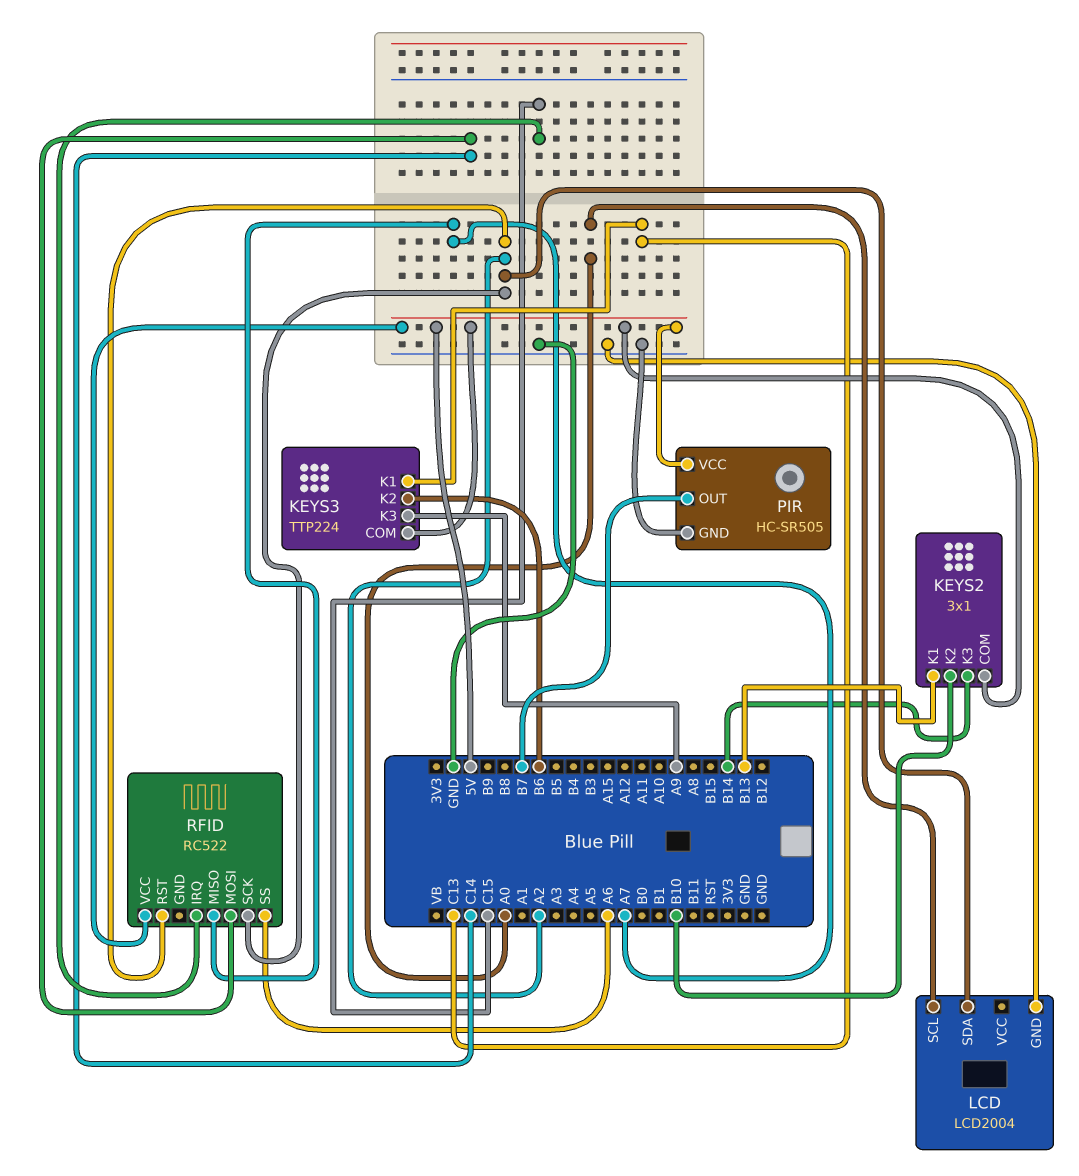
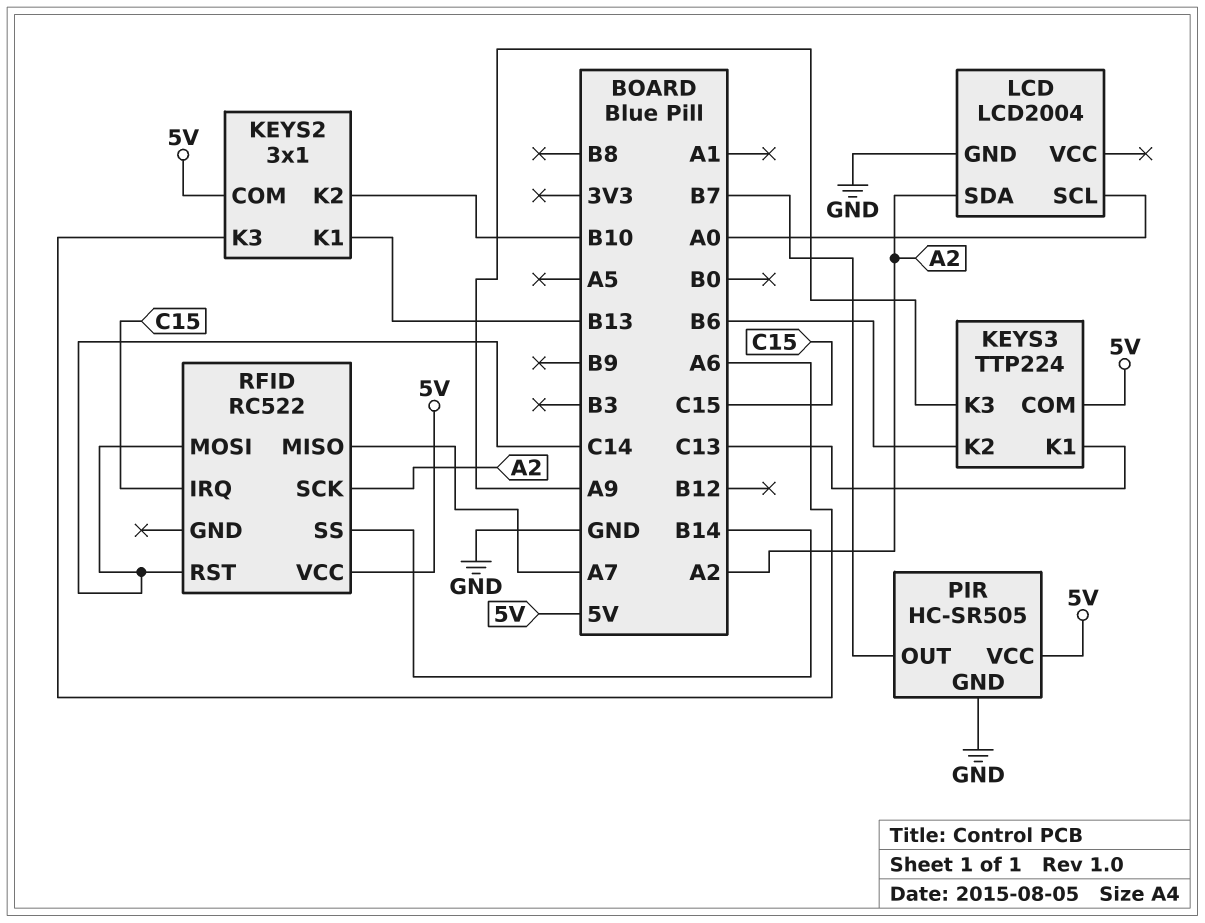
KEYS2 pin K3: B14 -> A6
RFID pin RST: A2 -> C14
RFID pin SS: A6 -> B14

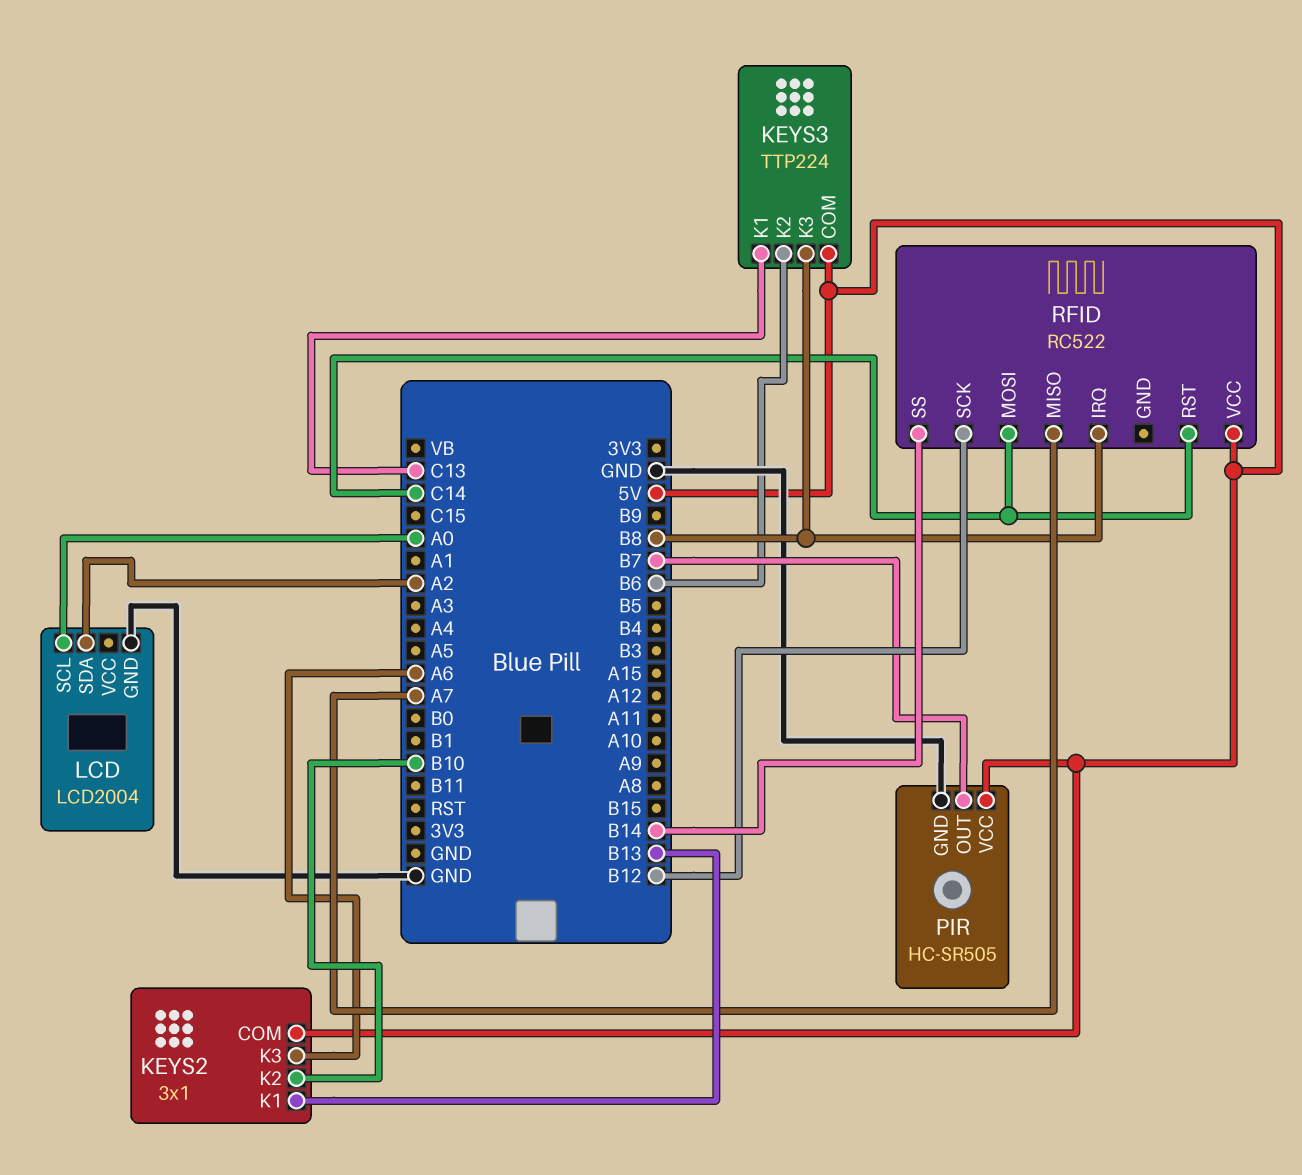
KEYS3 pin K3: A9 -> B8
RFID pin IRQ: C15 -> B8
RFID pin SCK: A2 -> B12

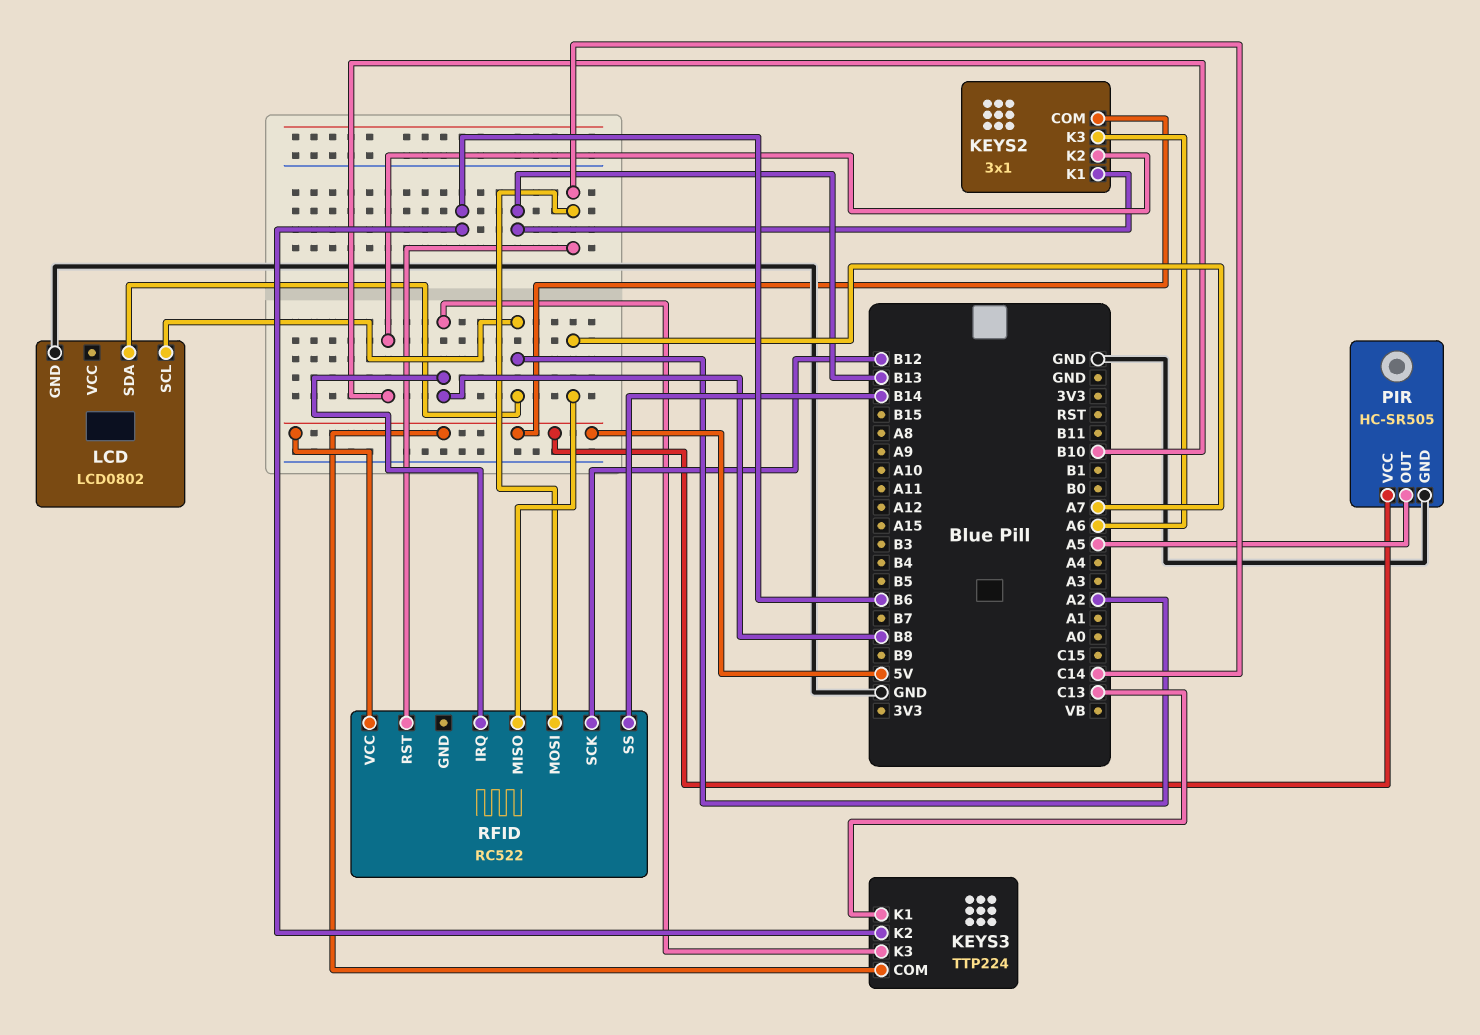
LCD: LCD2004 -> LCD0802
LCD pin SCL: A0 -> A2
PIR pin OUT: B7 -> A5

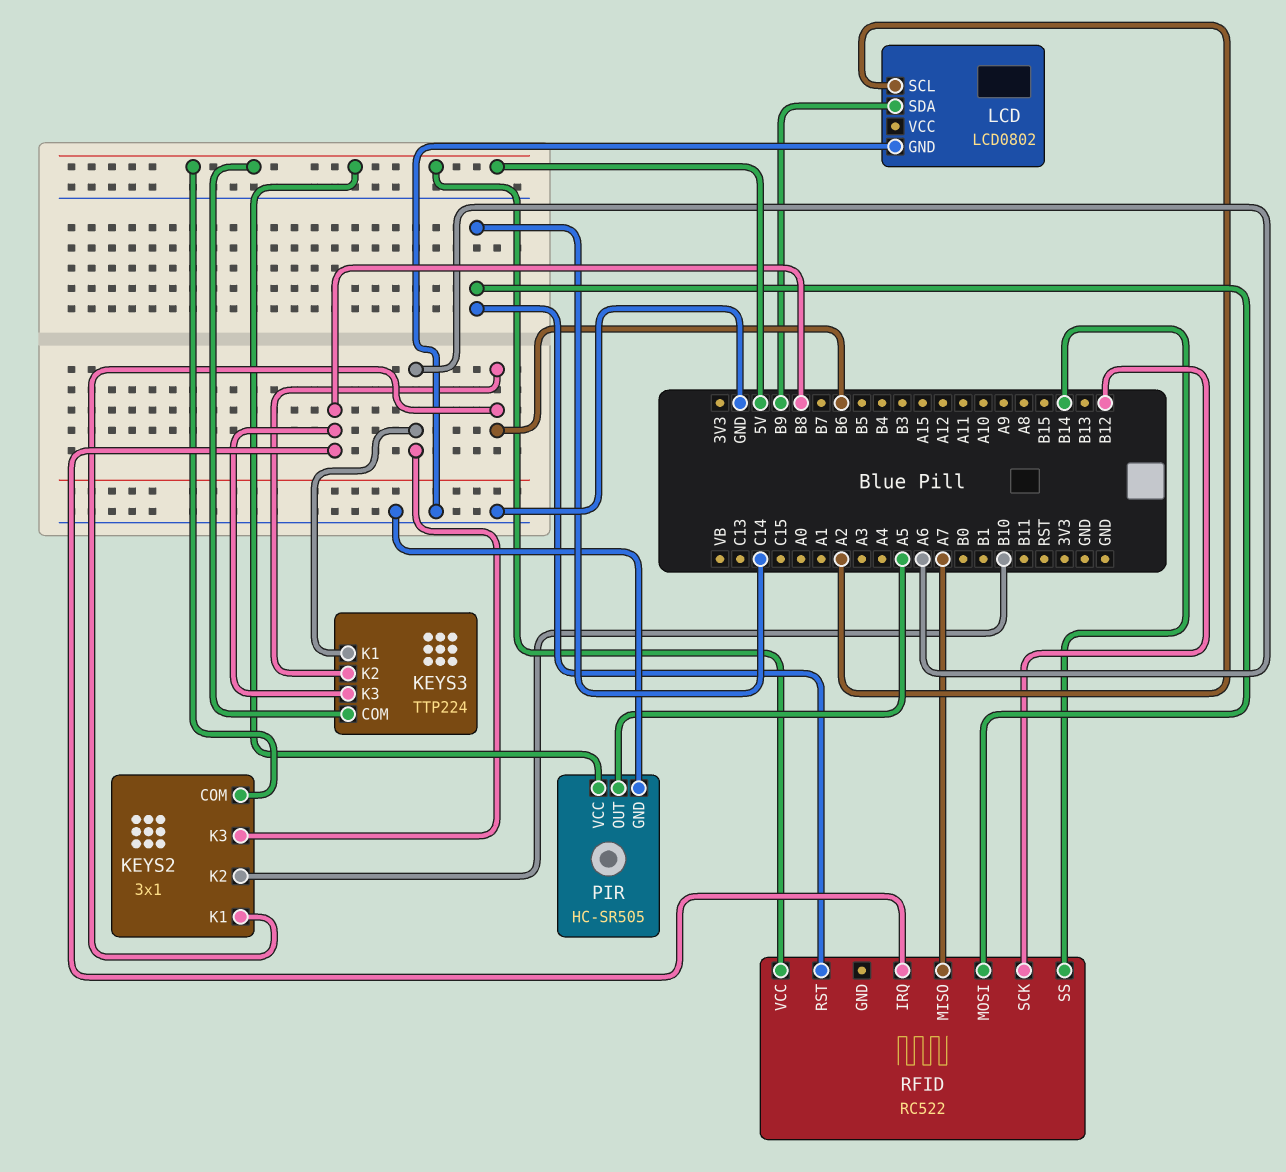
KEYS2 pin K1: B13 -> B6
KEYS3 pin K1: C13 -> A6
LCD pin SDA: A2 -> B9

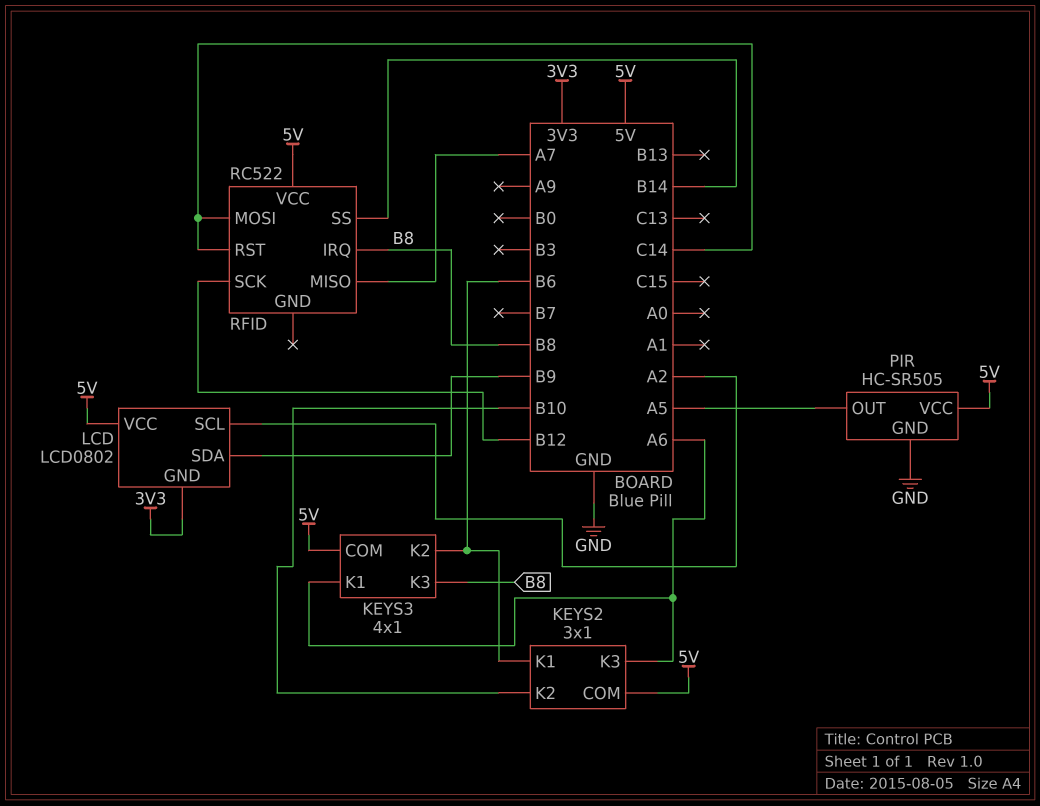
KEYS3: TTP224 -> 4x1
LCD pin GND: GND -> 3V3
LCD pin VCC: none -> 5V

